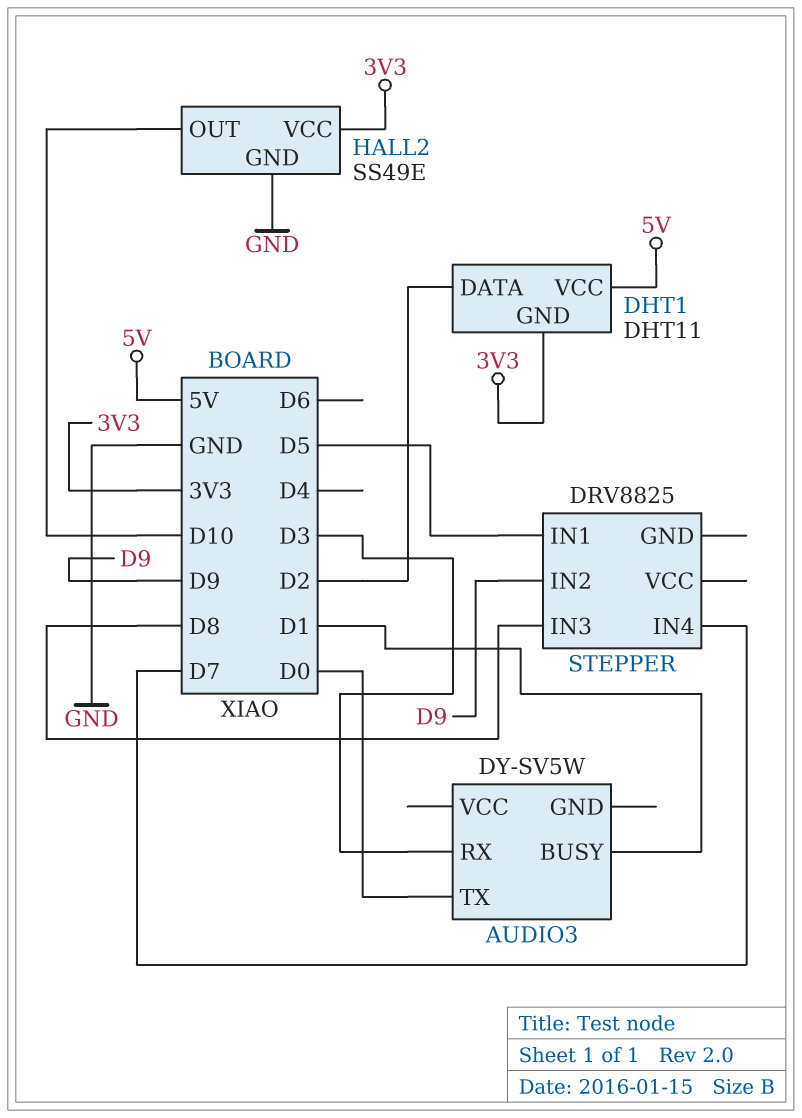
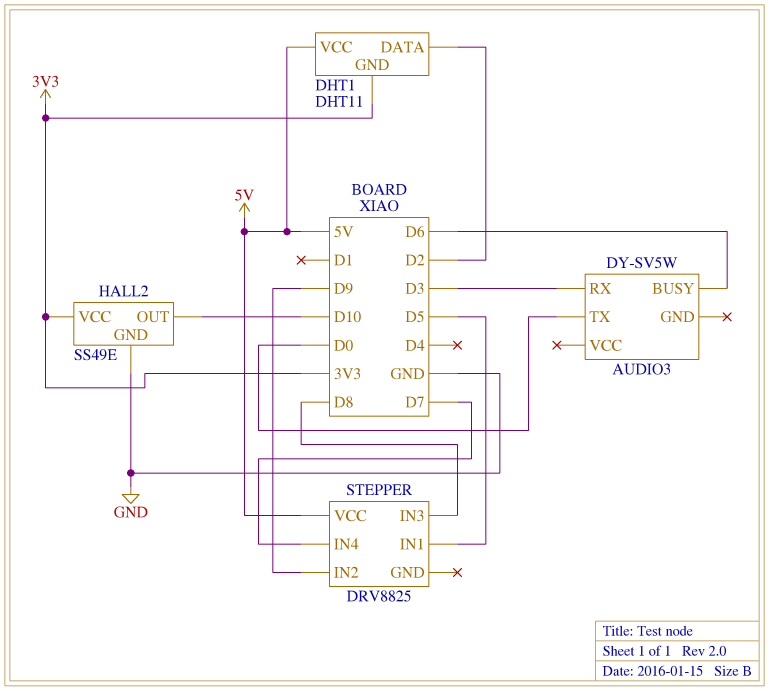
AUDIO3 pin BUSY: D1 -> D6
STEPPER pin VCC: none -> 5V

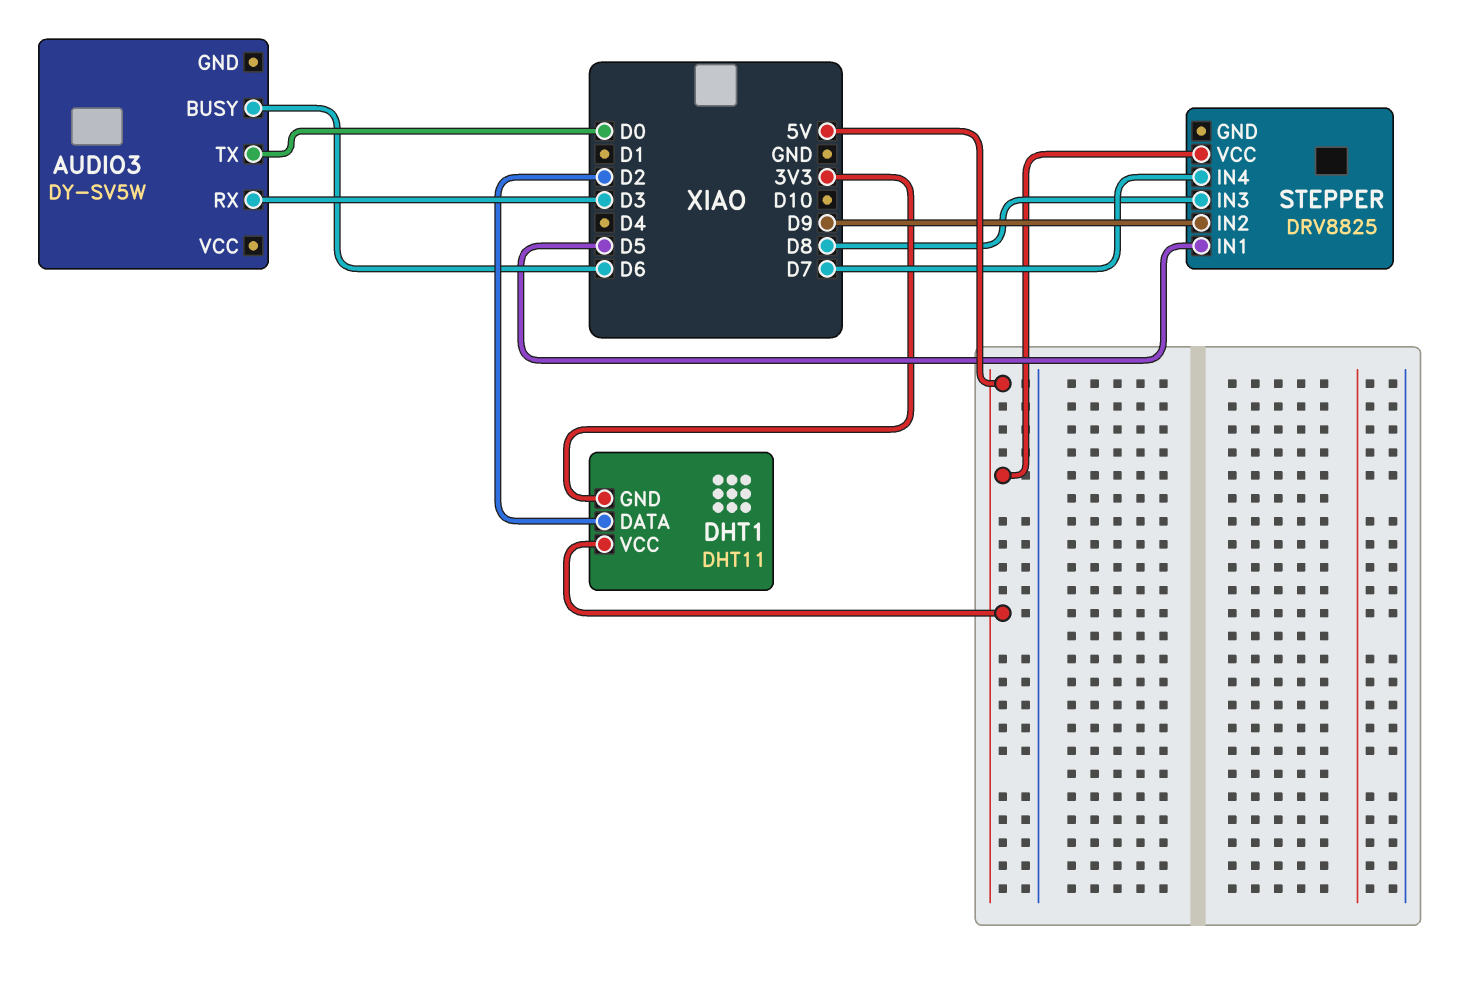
HALL2: SS49E -> none
HALL2 pin GND: GND -> none
HALL2 pin OUT: D10 -> none
HALL2 pin VCC: 3V3 -> none

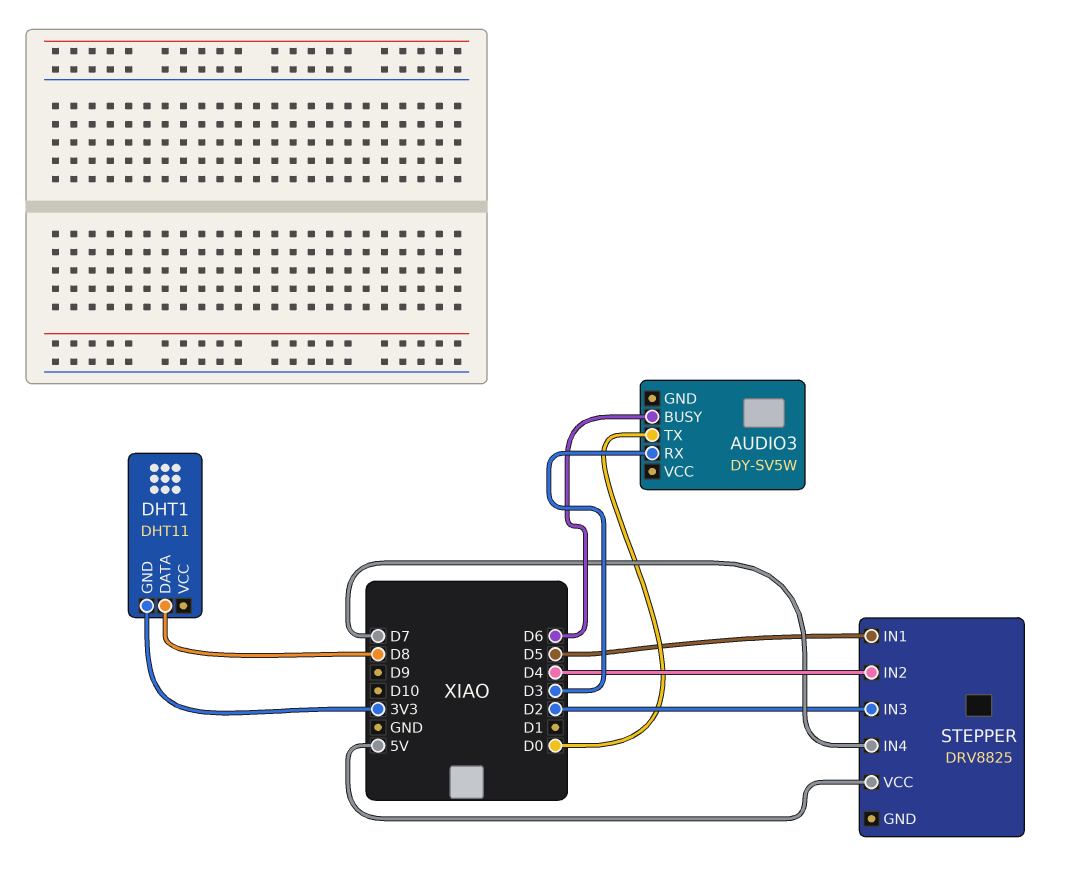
DHT1 pin DATA: D2 -> D8
DHT1 pin VCC: 5V -> none
STEPPER pin IN2: D9 -> D4
STEPPER pin IN3: D8 -> D2

